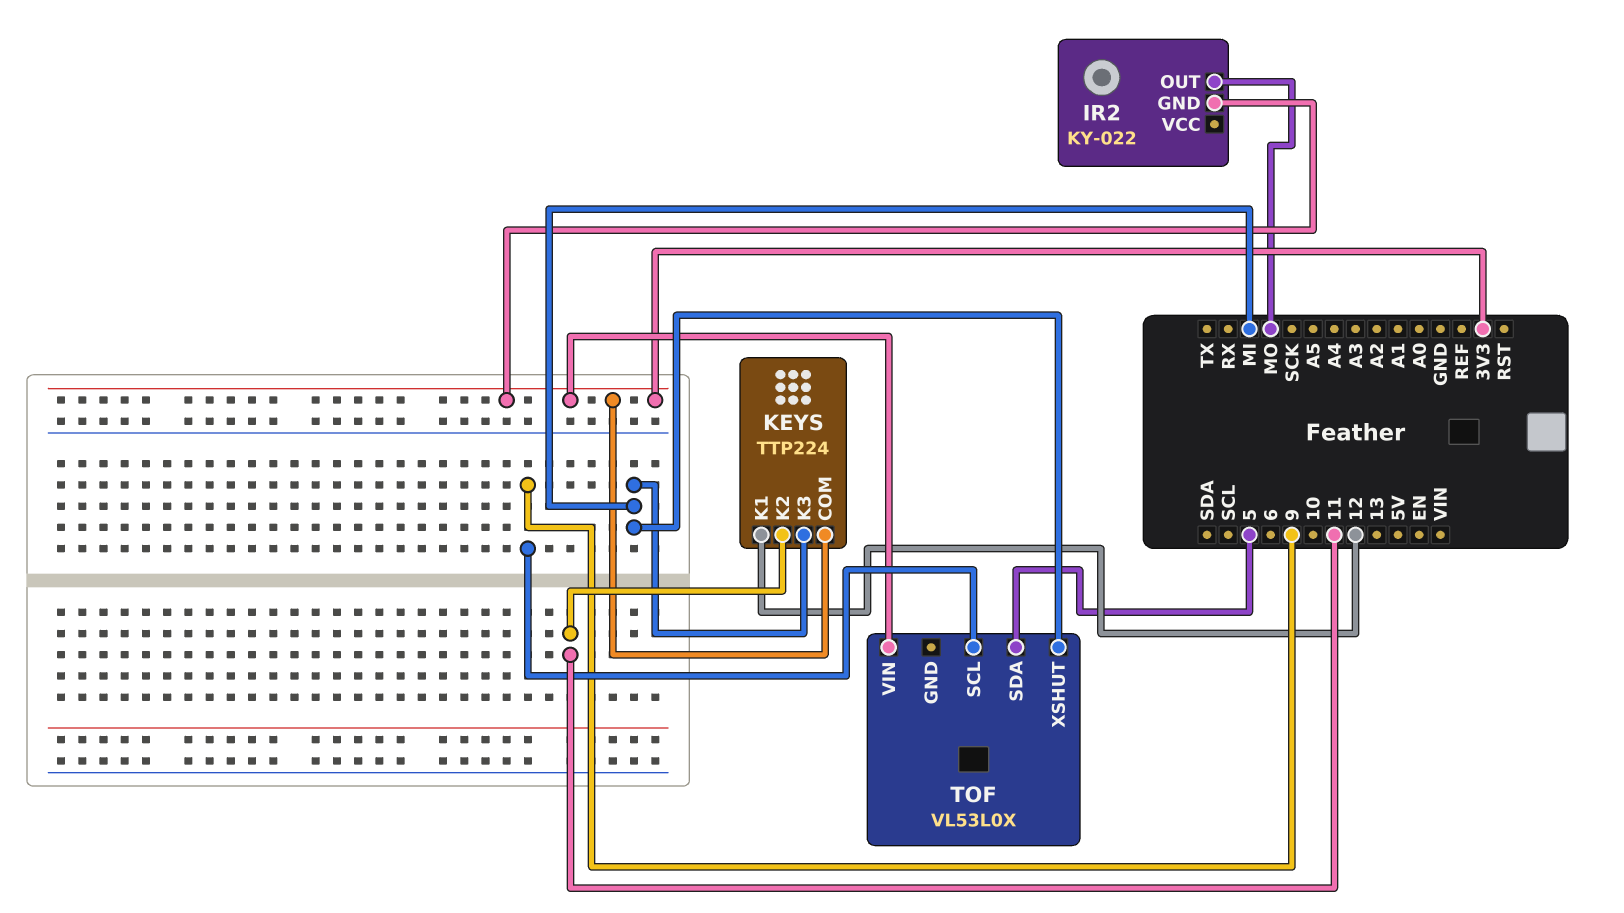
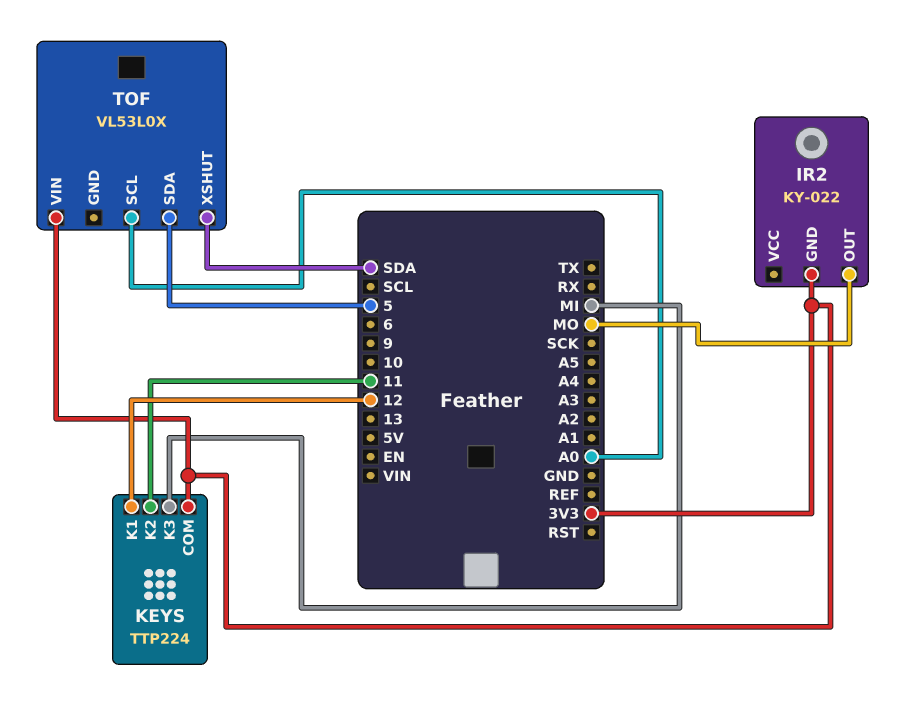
TOF pin SCL: 9 -> A0
TOF pin XSHUT: MI -> SDA

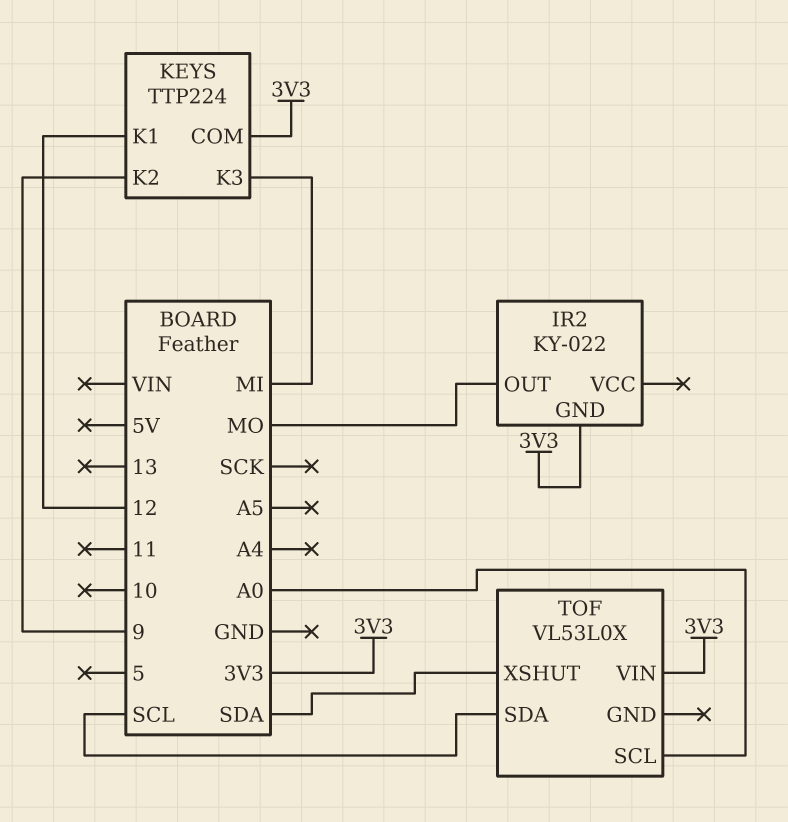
KEYS pin K2: 11 -> 9
TOF pin SDA: 5 -> SCL

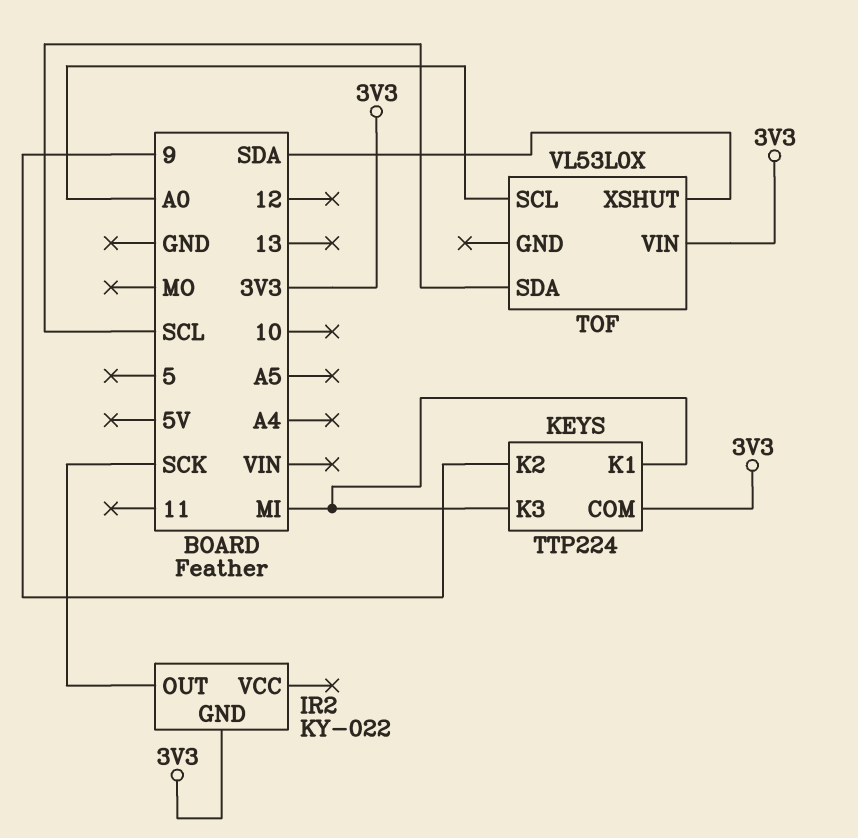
IR2 pin OUT: MO -> SCK
KEYS pin K1: 12 -> MI

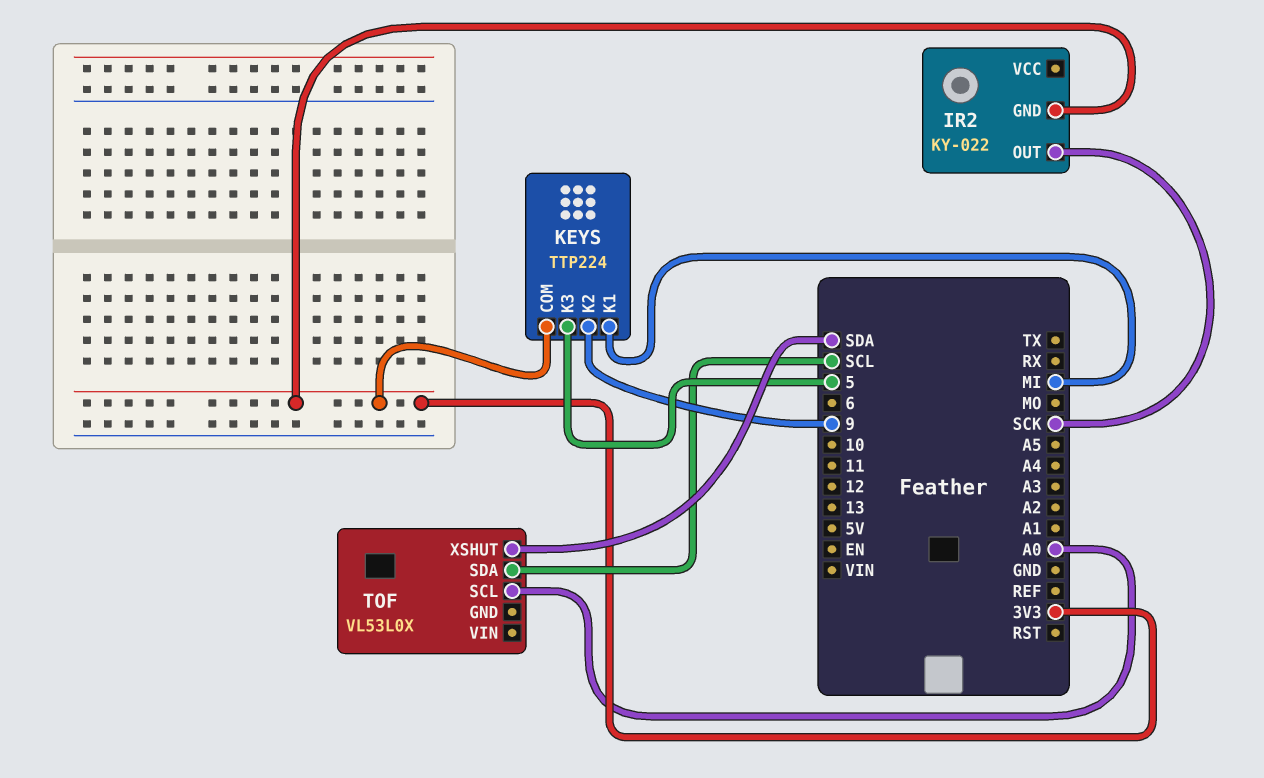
KEYS pin K3: MI -> 5
TOF pin VIN: 3V3 -> none

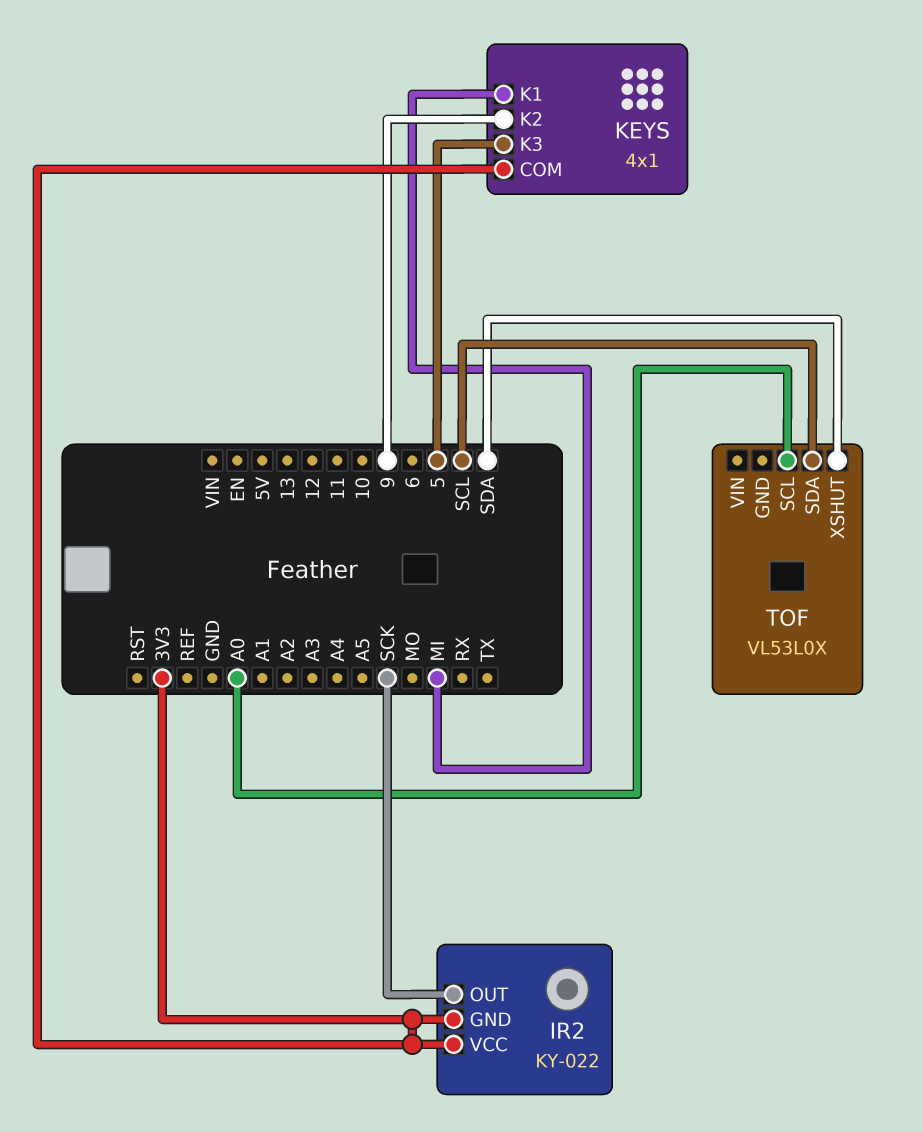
IR2 pin VCC: none -> 3V3
KEYS: TTP224 -> 4x1

